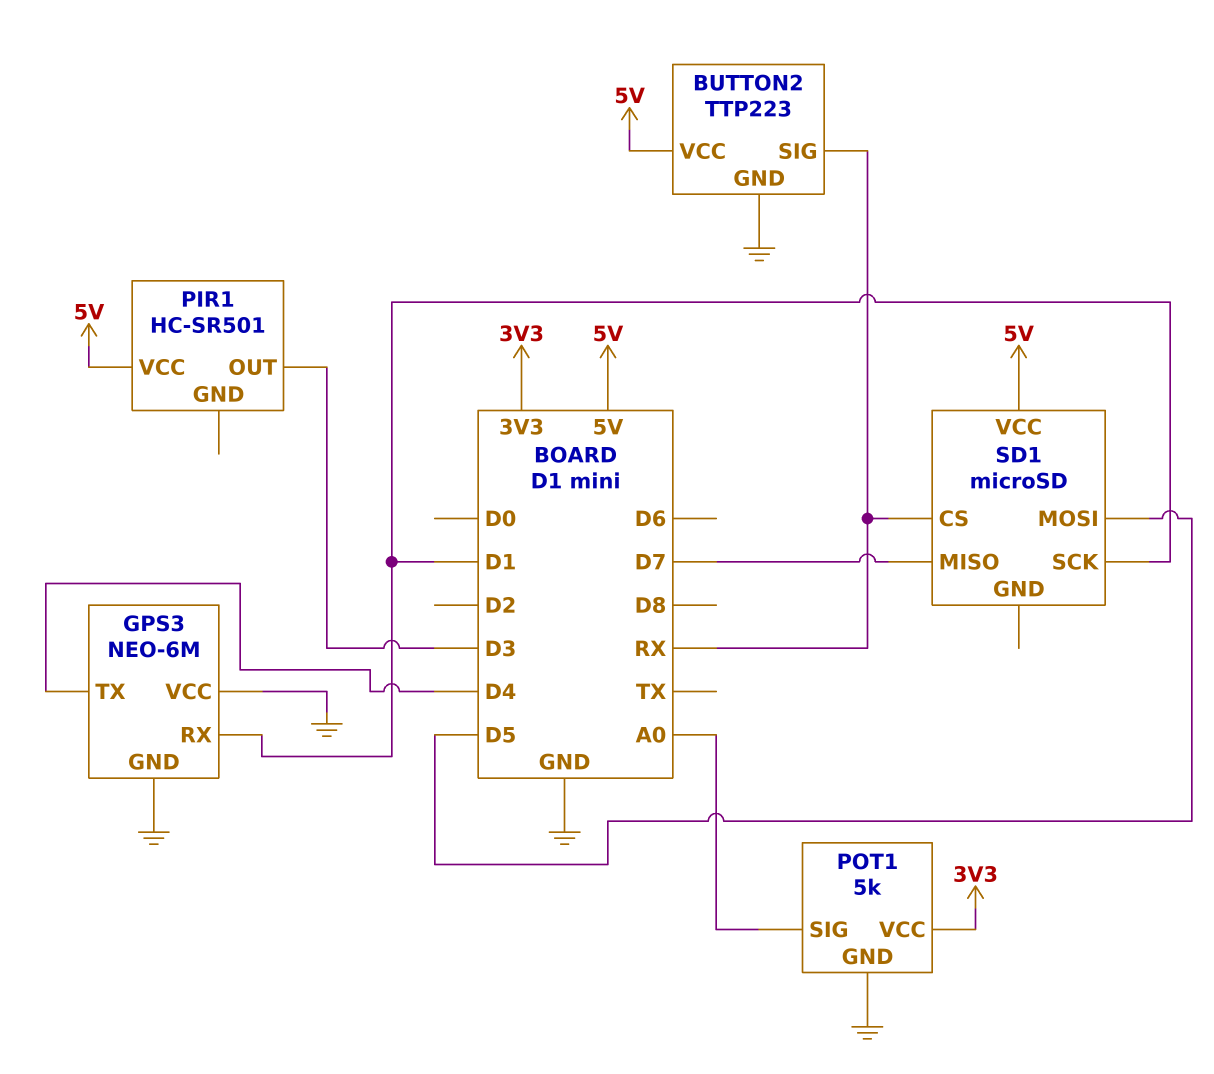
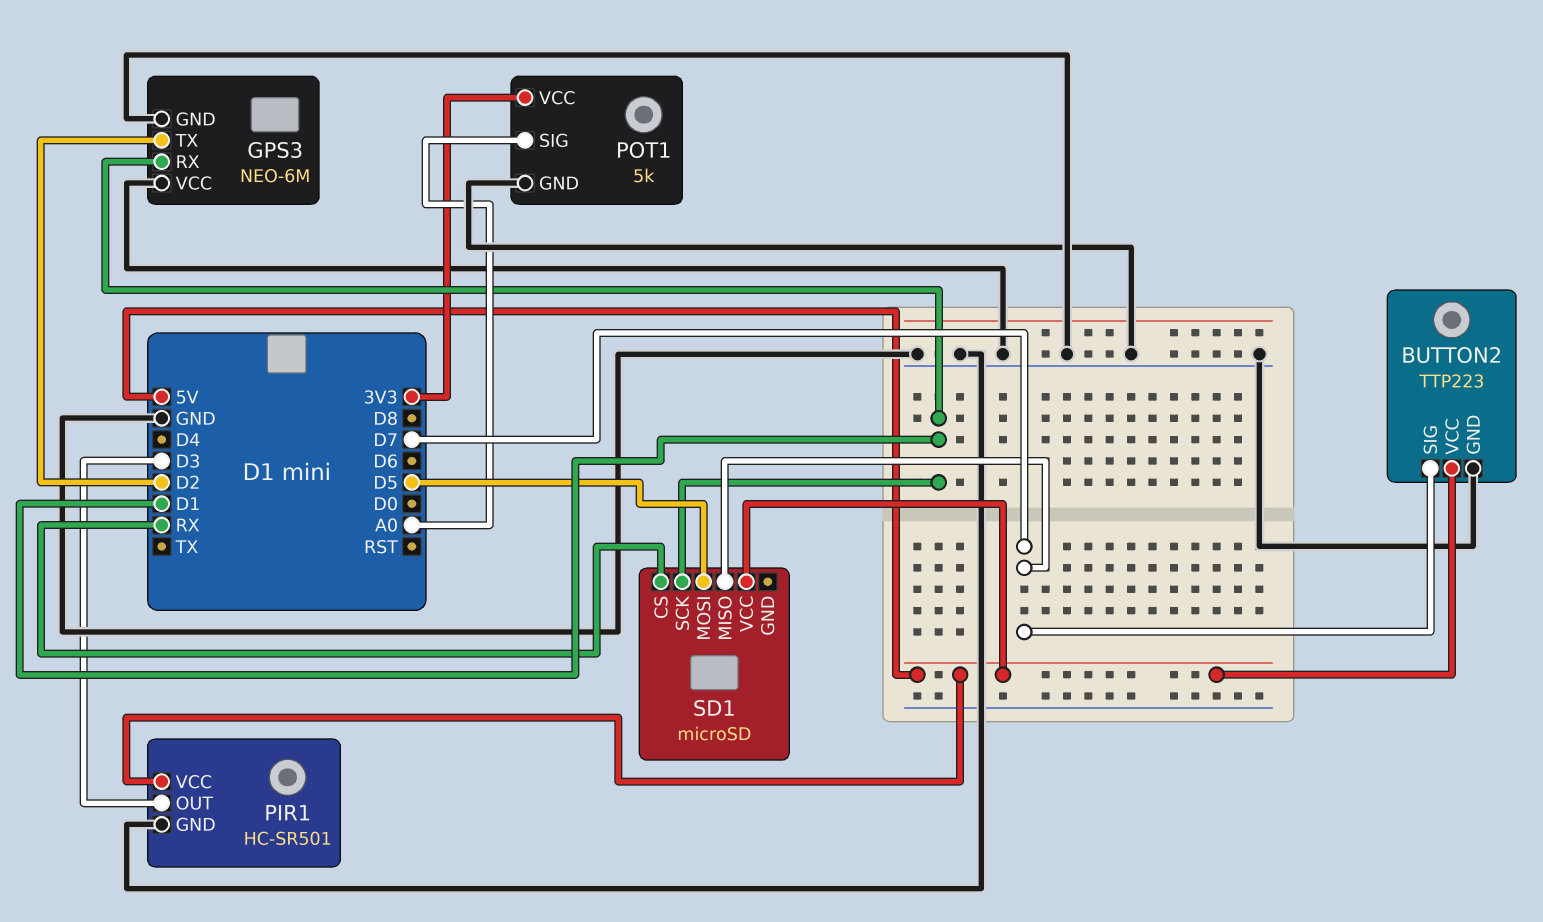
BUTTON2 pin SIG: RX -> D7
GPS3 pin TX: D4 -> D2
PIR1 pin GND: none -> GND

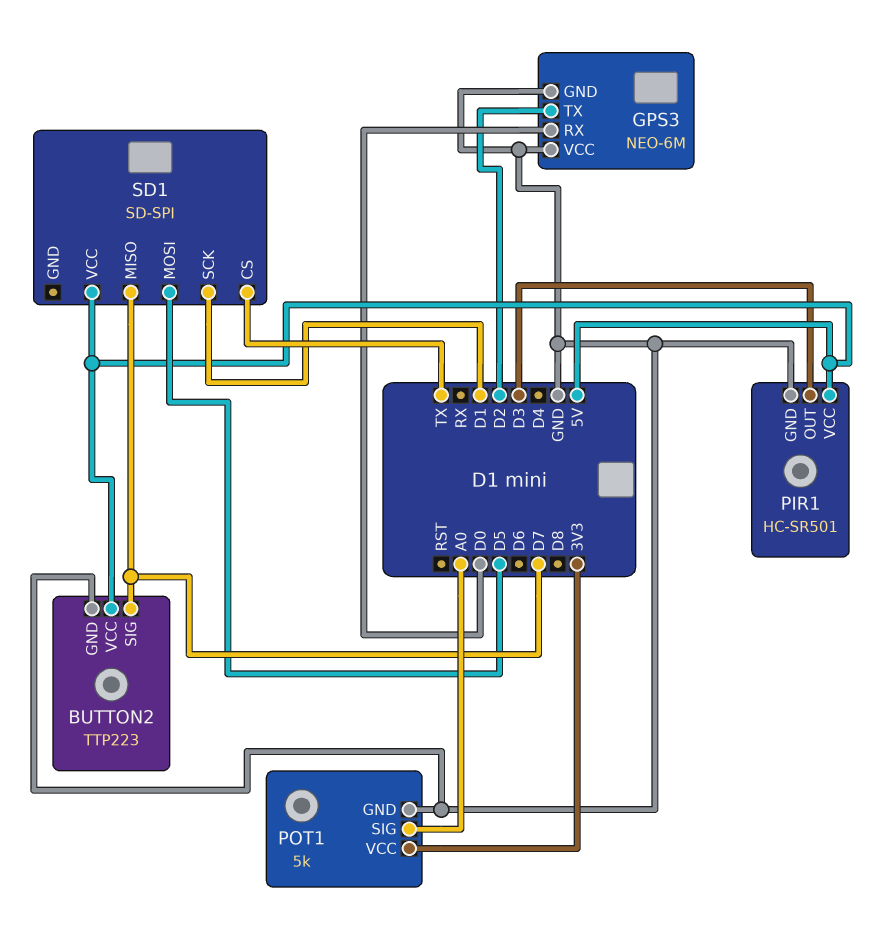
GPS3 pin RX: D1 -> D0
SD1: microSD -> SD-SPI
SD1 pin CS: RX -> TX

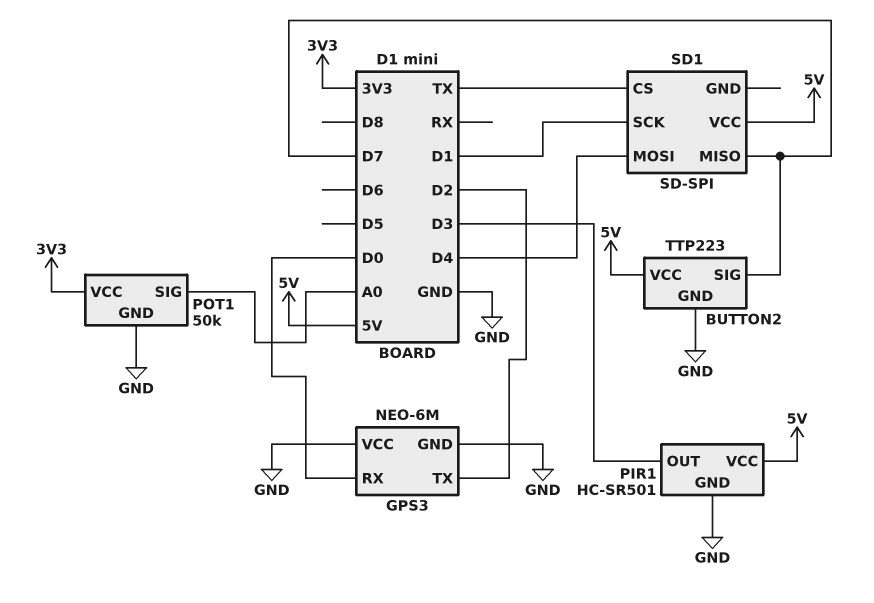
POT1: 5k -> 50k
SD1 pin MOSI: D5 -> D4

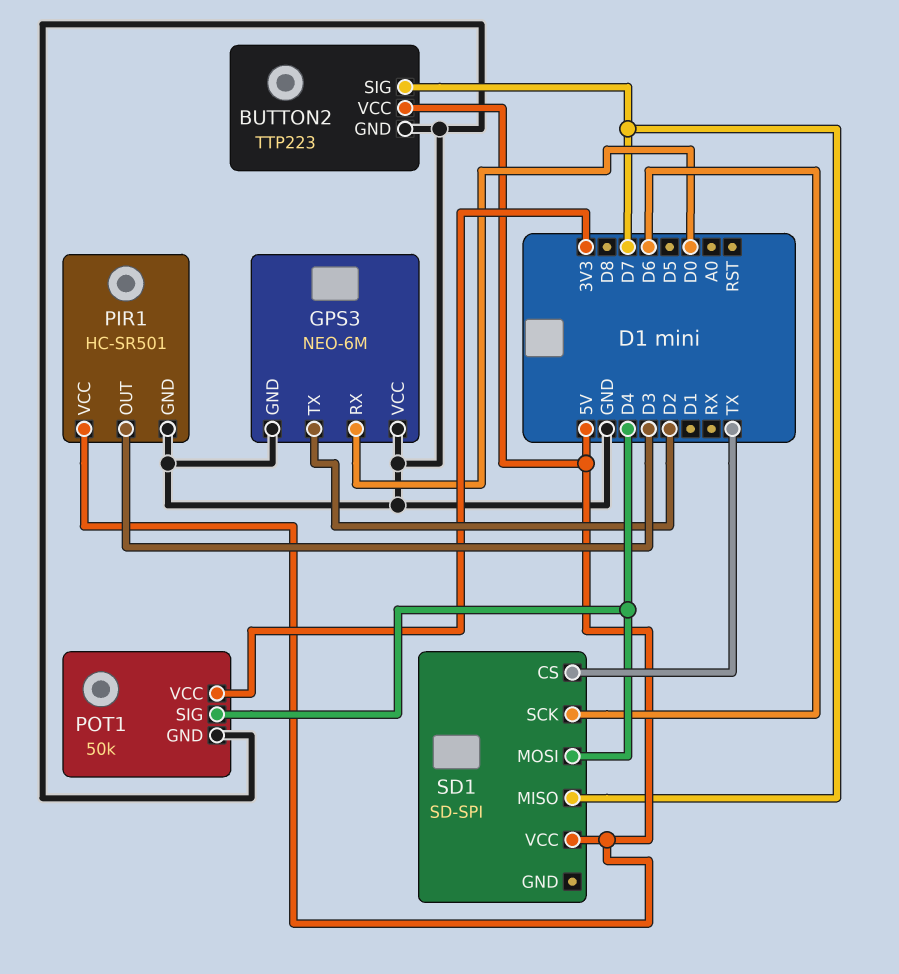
POT1 pin SIG: A0 -> D4
SD1 pin SCK: D1 -> D6

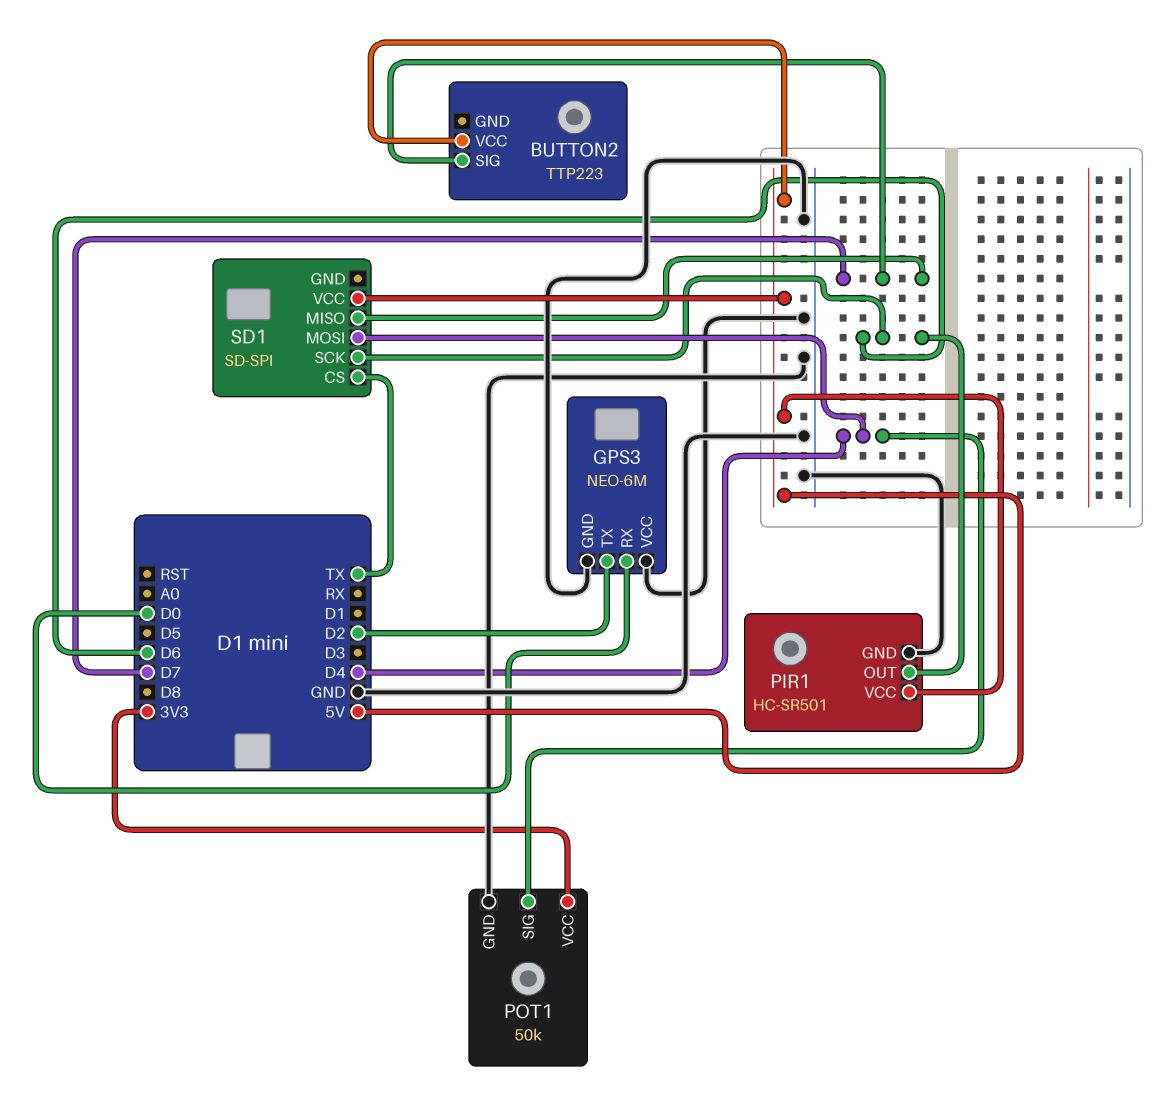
BUTTON2 pin GND: GND -> none
PIR1 pin OUT: D3 -> D6

